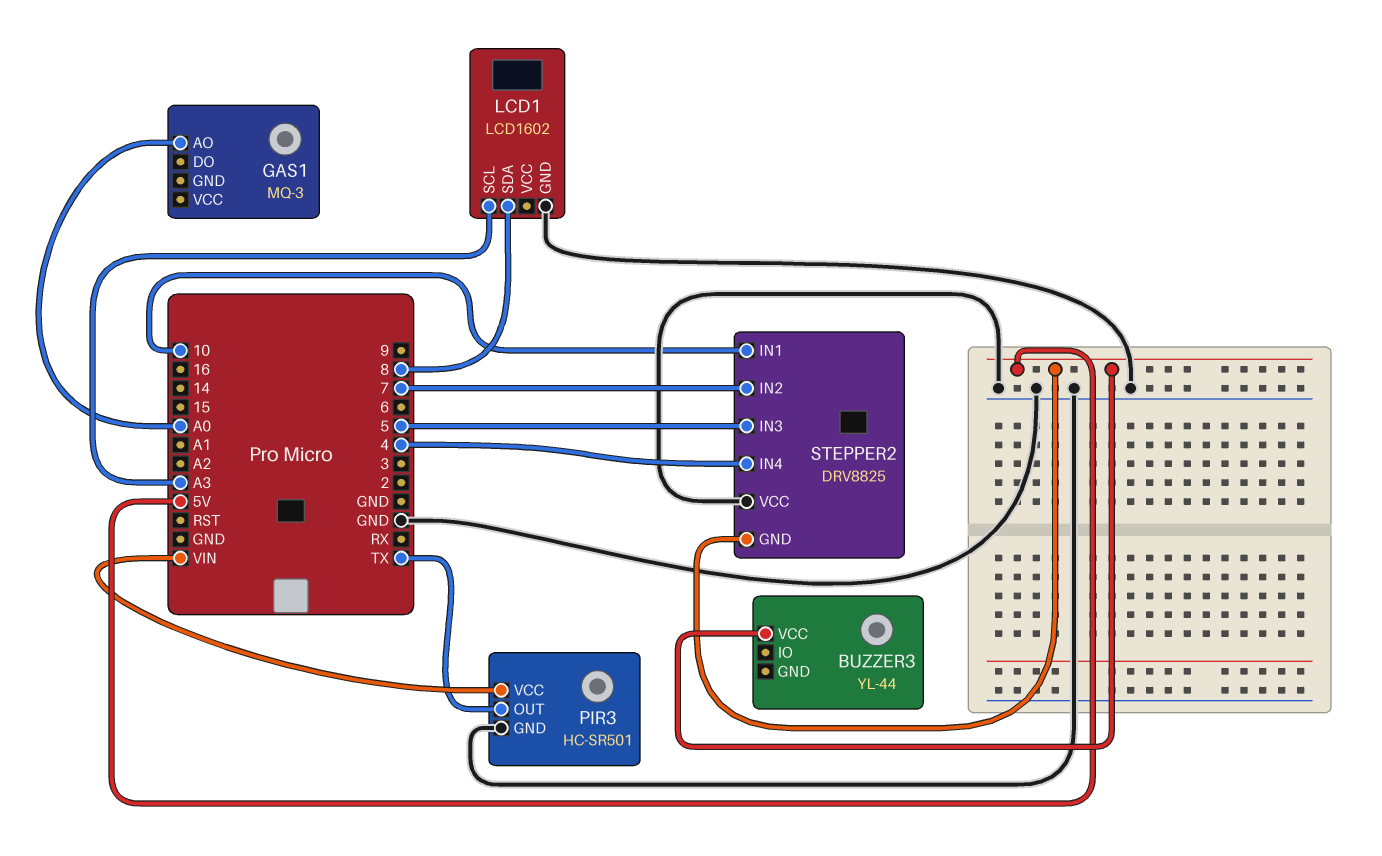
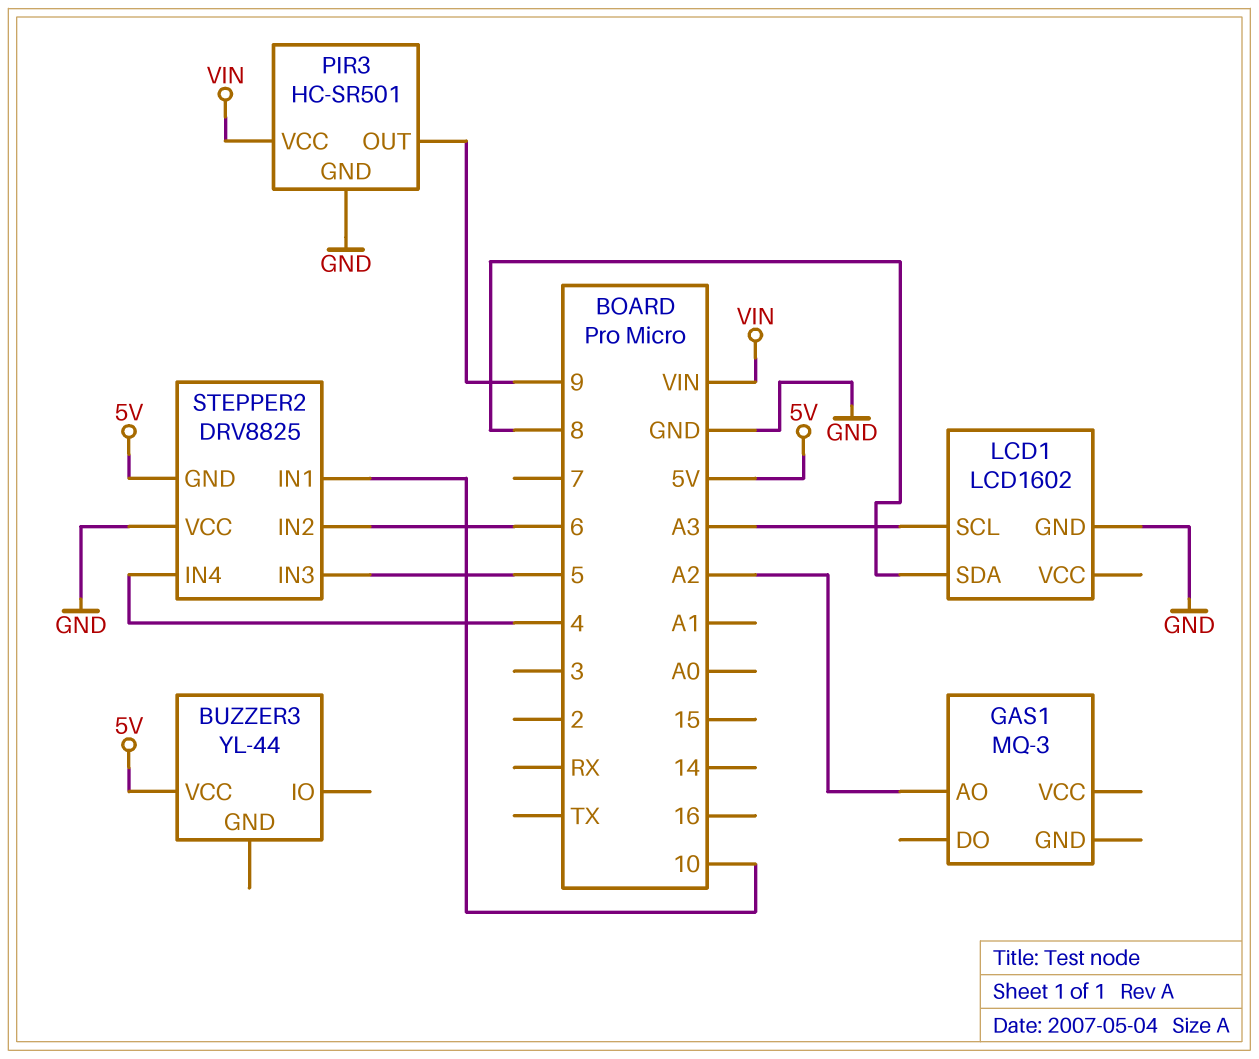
GAS1 pin AO: A0 -> A2
PIR3 pin OUT: TX -> 9
STEPPER2 pin IN2: 7 -> 6

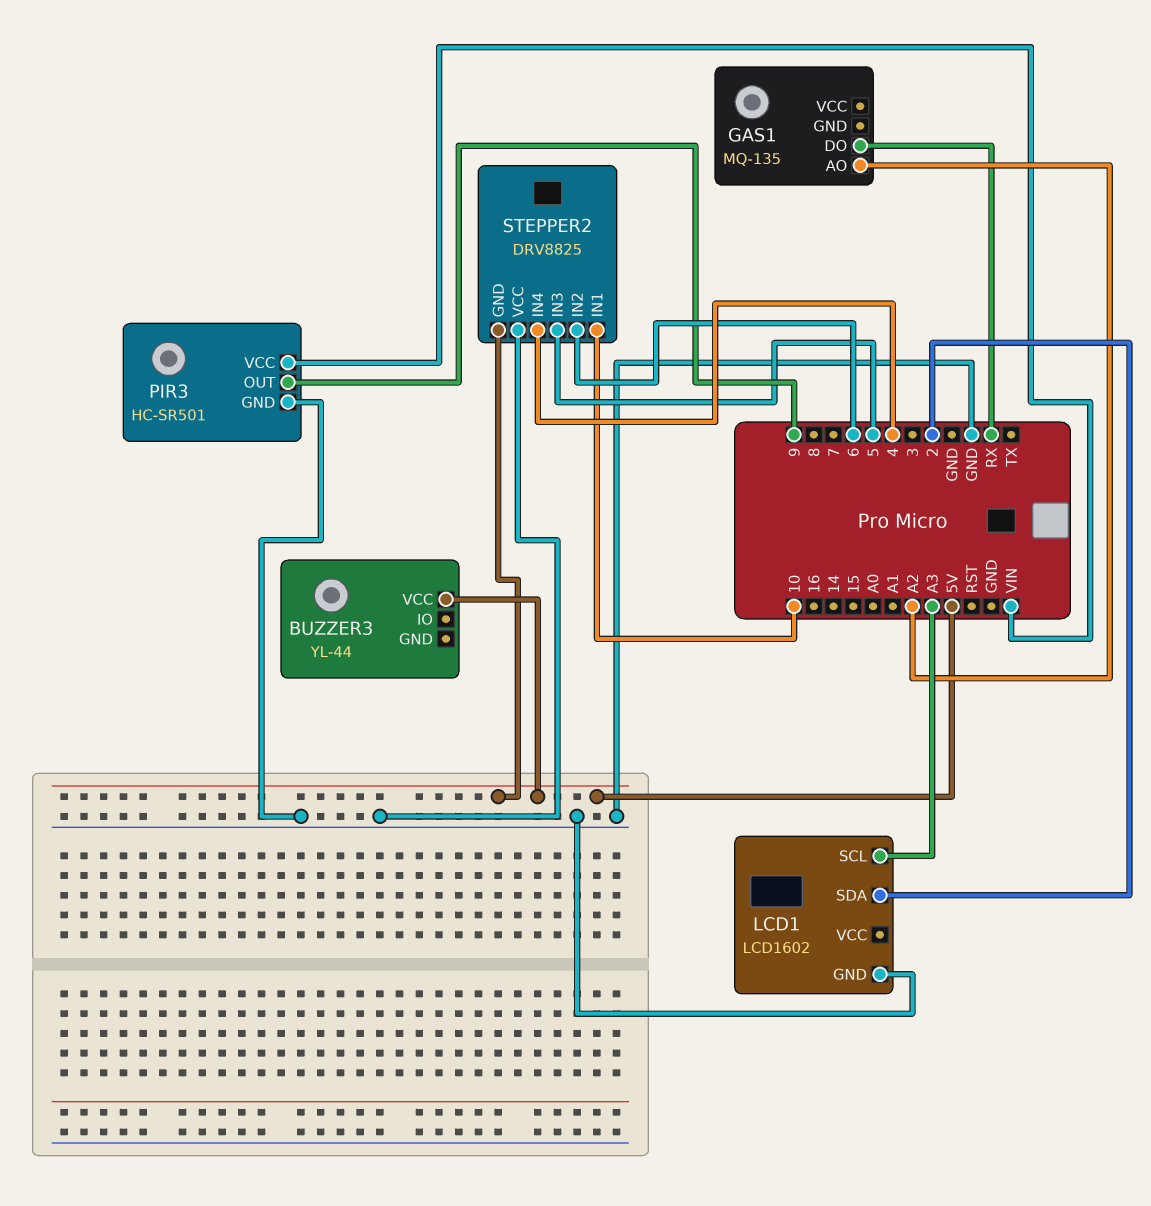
GAS1: MQ-3 -> MQ-135
GAS1 pin DO: none -> RX
LCD1 pin SDA: 8 -> 2

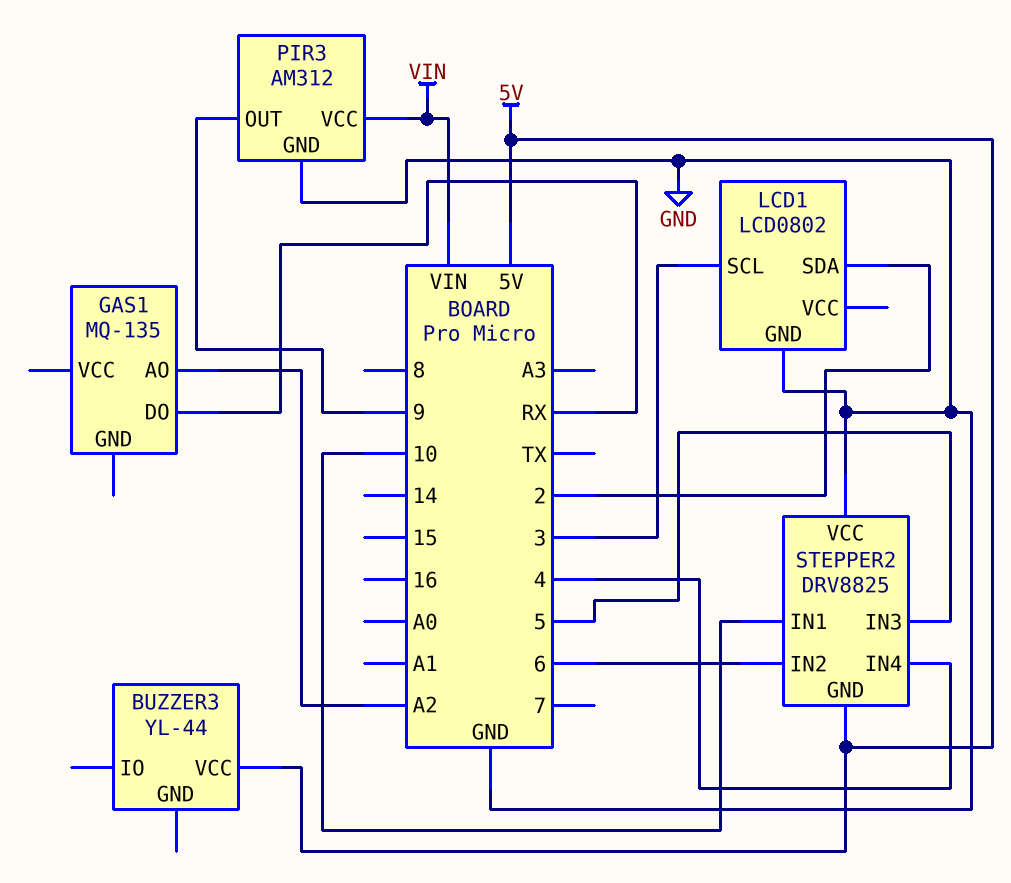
LCD1: LCD1602 -> LCD0802
LCD1 pin SCL: A3 -> 3
PIR3: HC-SR501 -> AM312

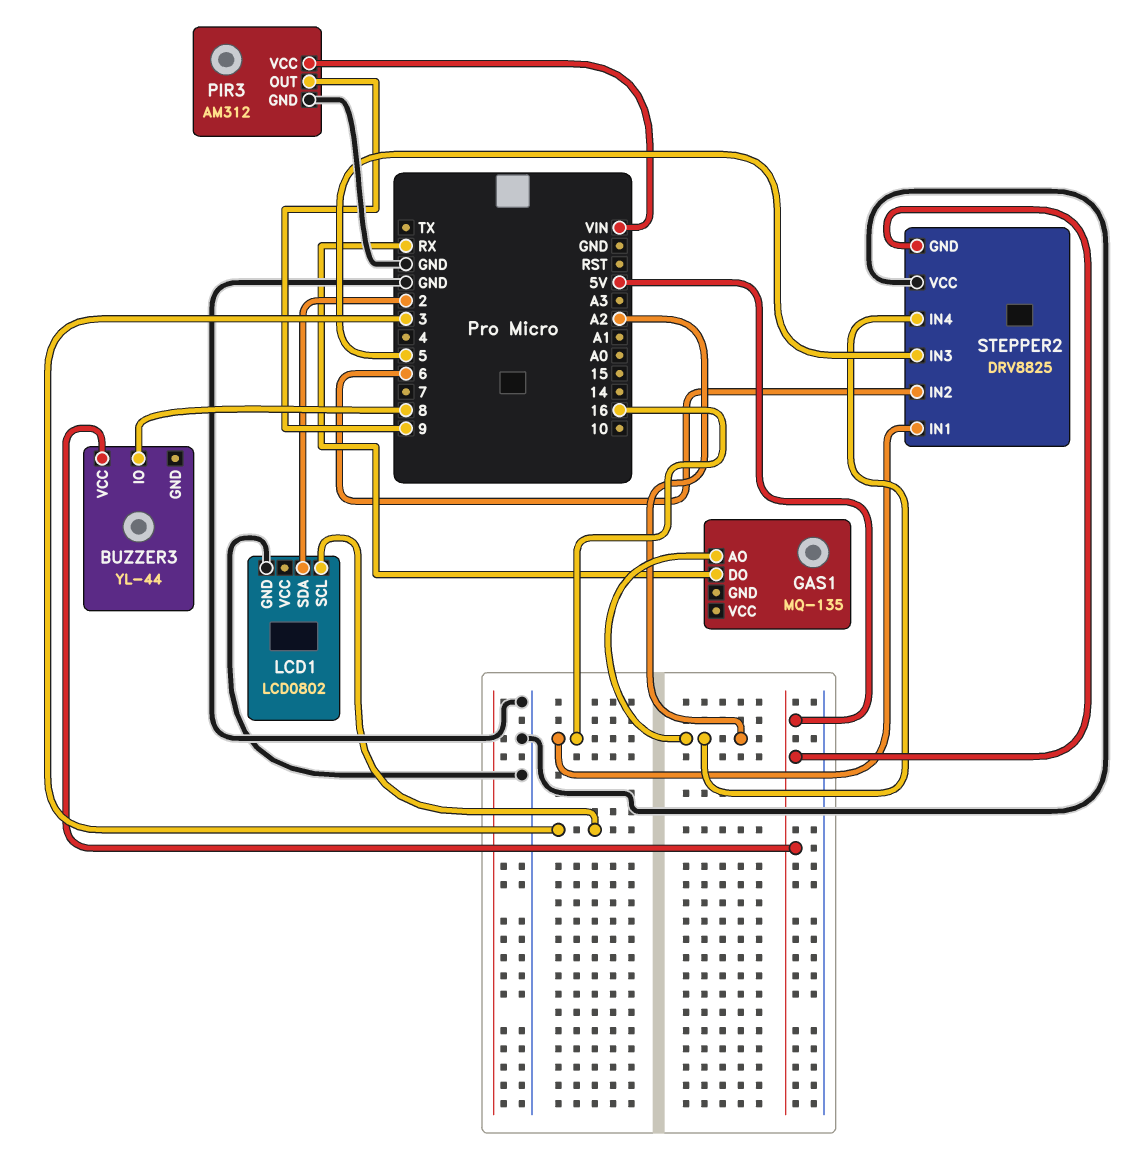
BUZZER3 pin IO: none -> 8
STEPPER2 pin IN1: 10 -> 16
STEPPER2 pin IN4: 4 -> A2

